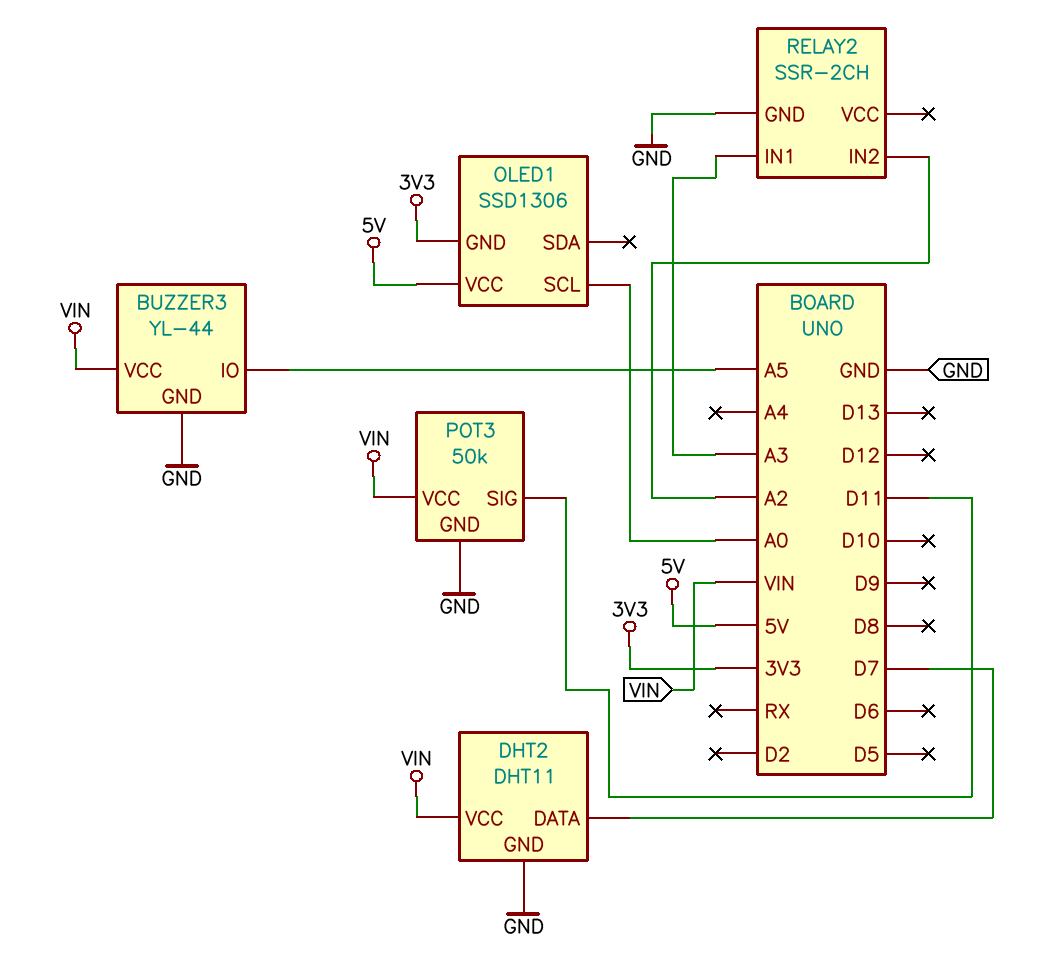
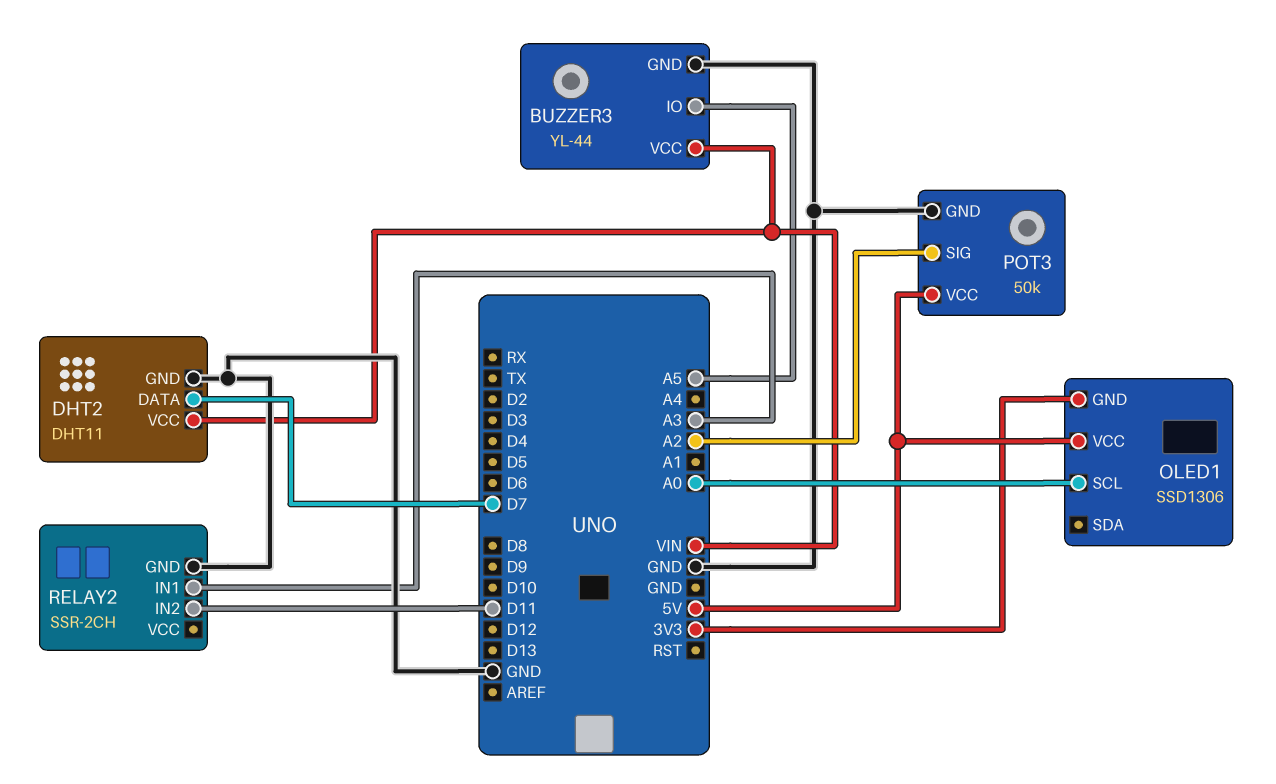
POT3 pin SIG: D11 -> A2
POT3 pin VCC: VIN -> 5V
RELAY2 pin IN2: A2 -> D11

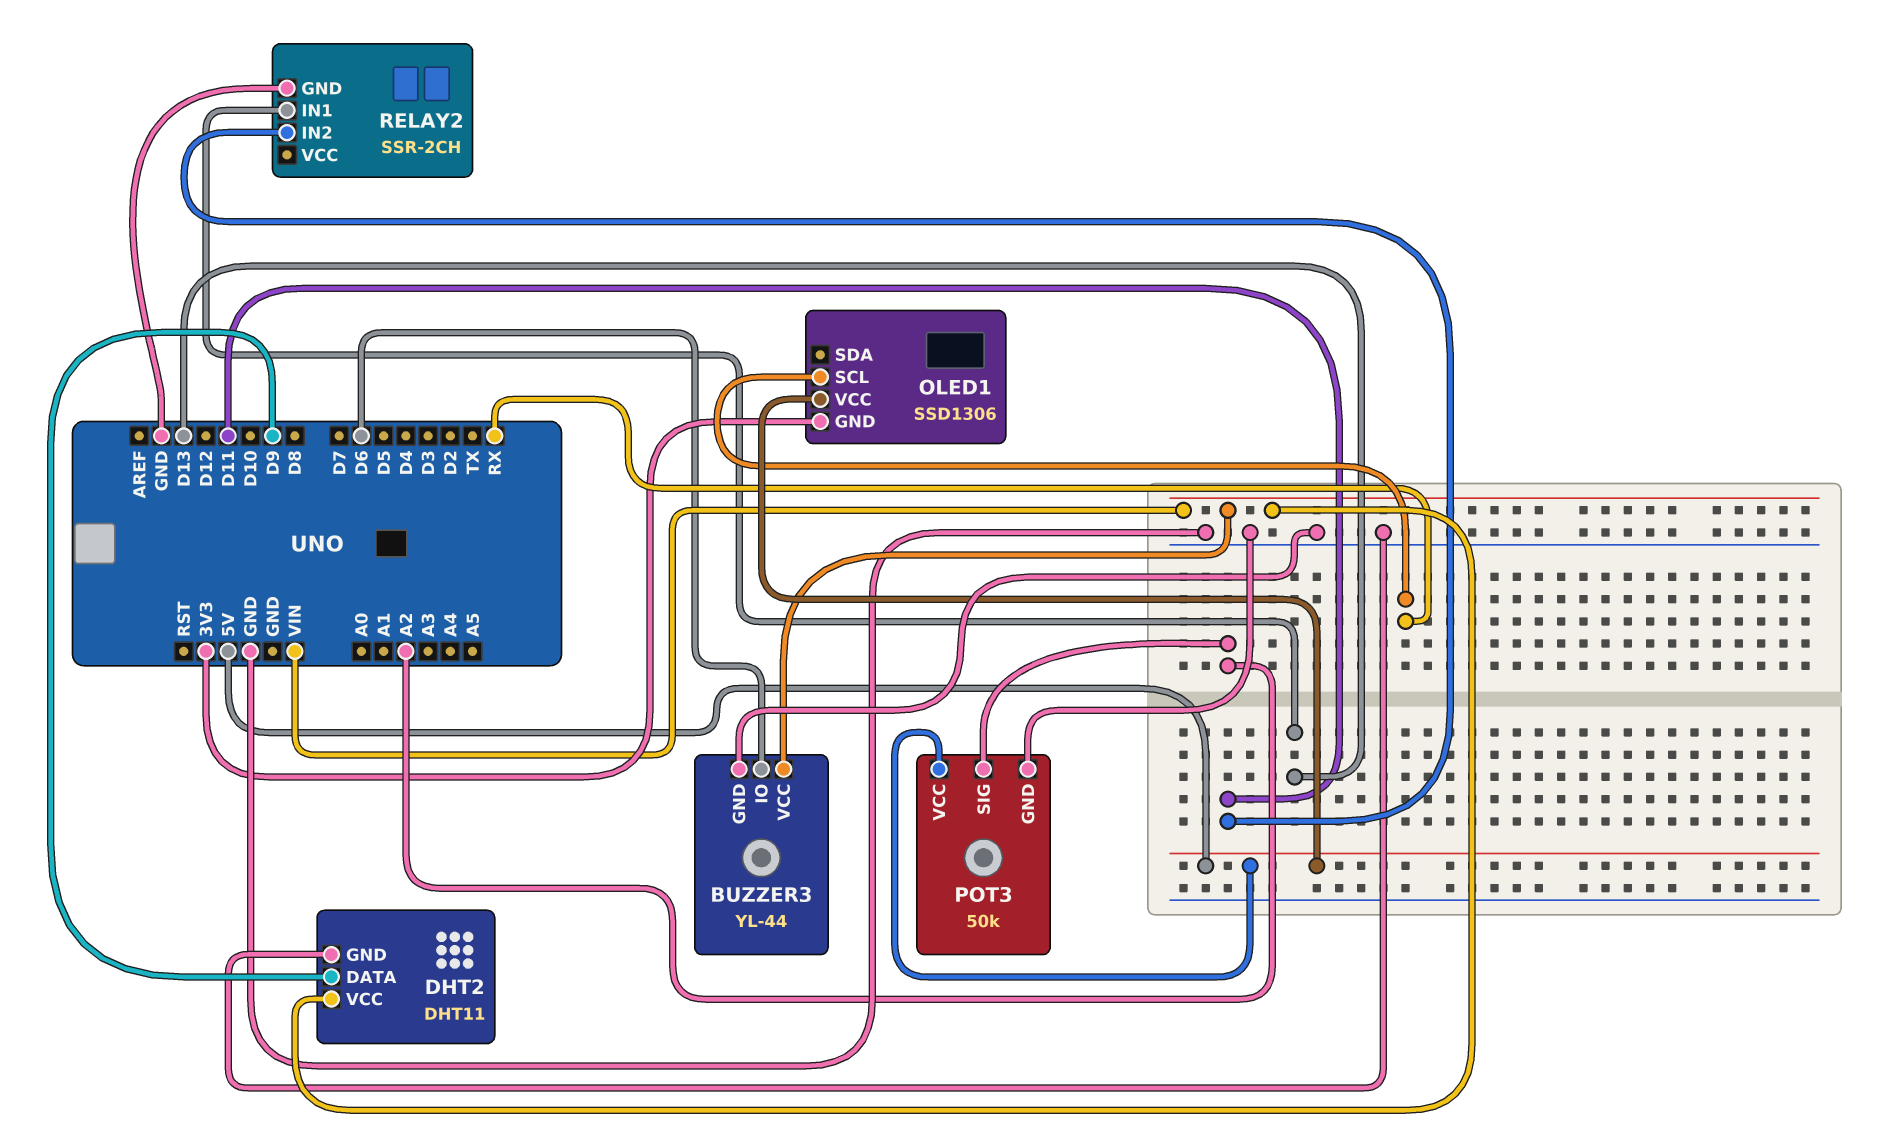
BUZZER3 pin IO: A5 -> D6
DHT2 pin DATA: D7 -> D9
OLED1 pin SCL: A0 -> RX
RELAY2 pin IN1: A3 -> D13

